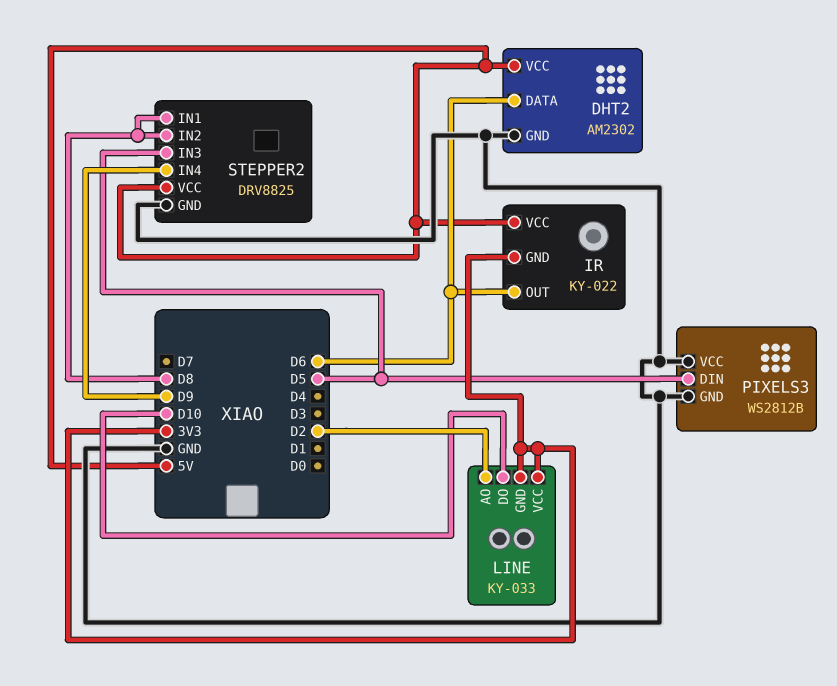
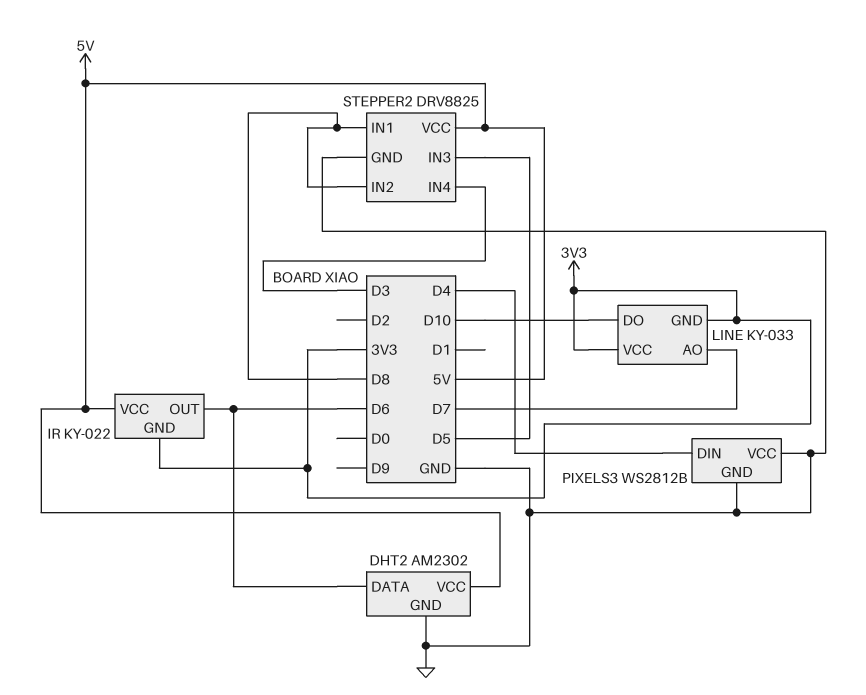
LINE pin AO: D2 -> D7
PIXELS3 pin DIN: D5 -> D4
STEPPER2 pin IN4: D9 -> D3

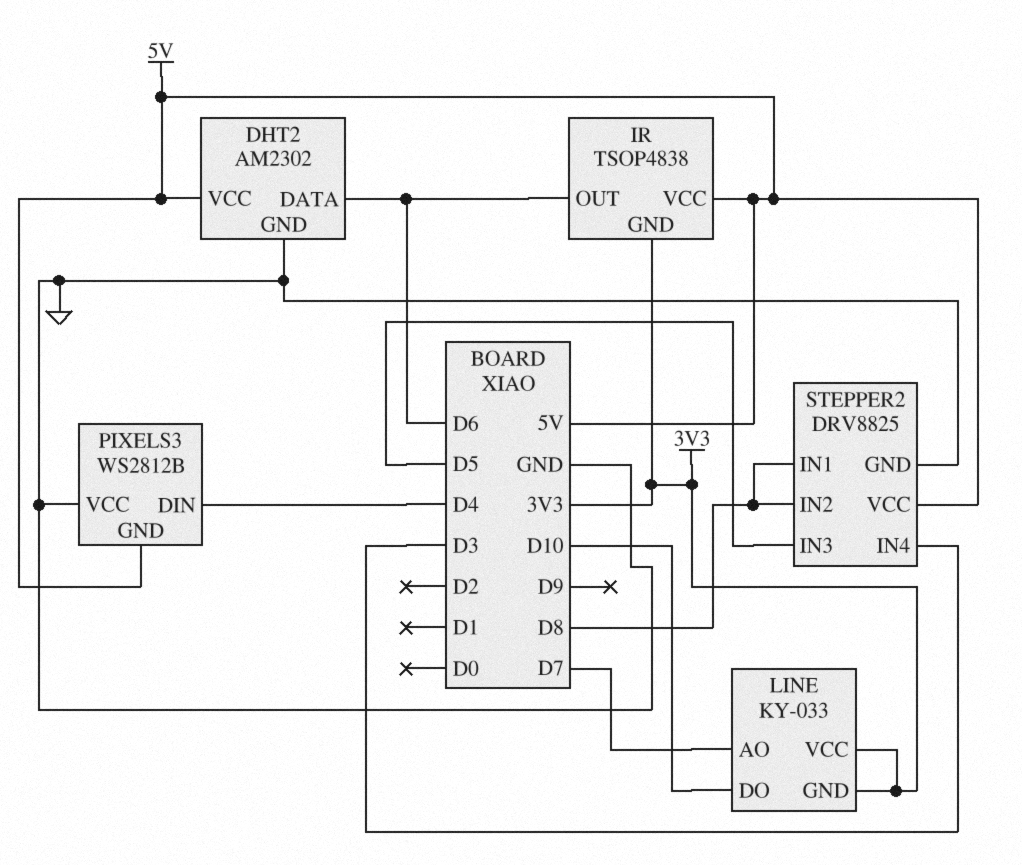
IR: KY-022 -> TSOP4838
PIXELS3 pin GND: GND -> 5V

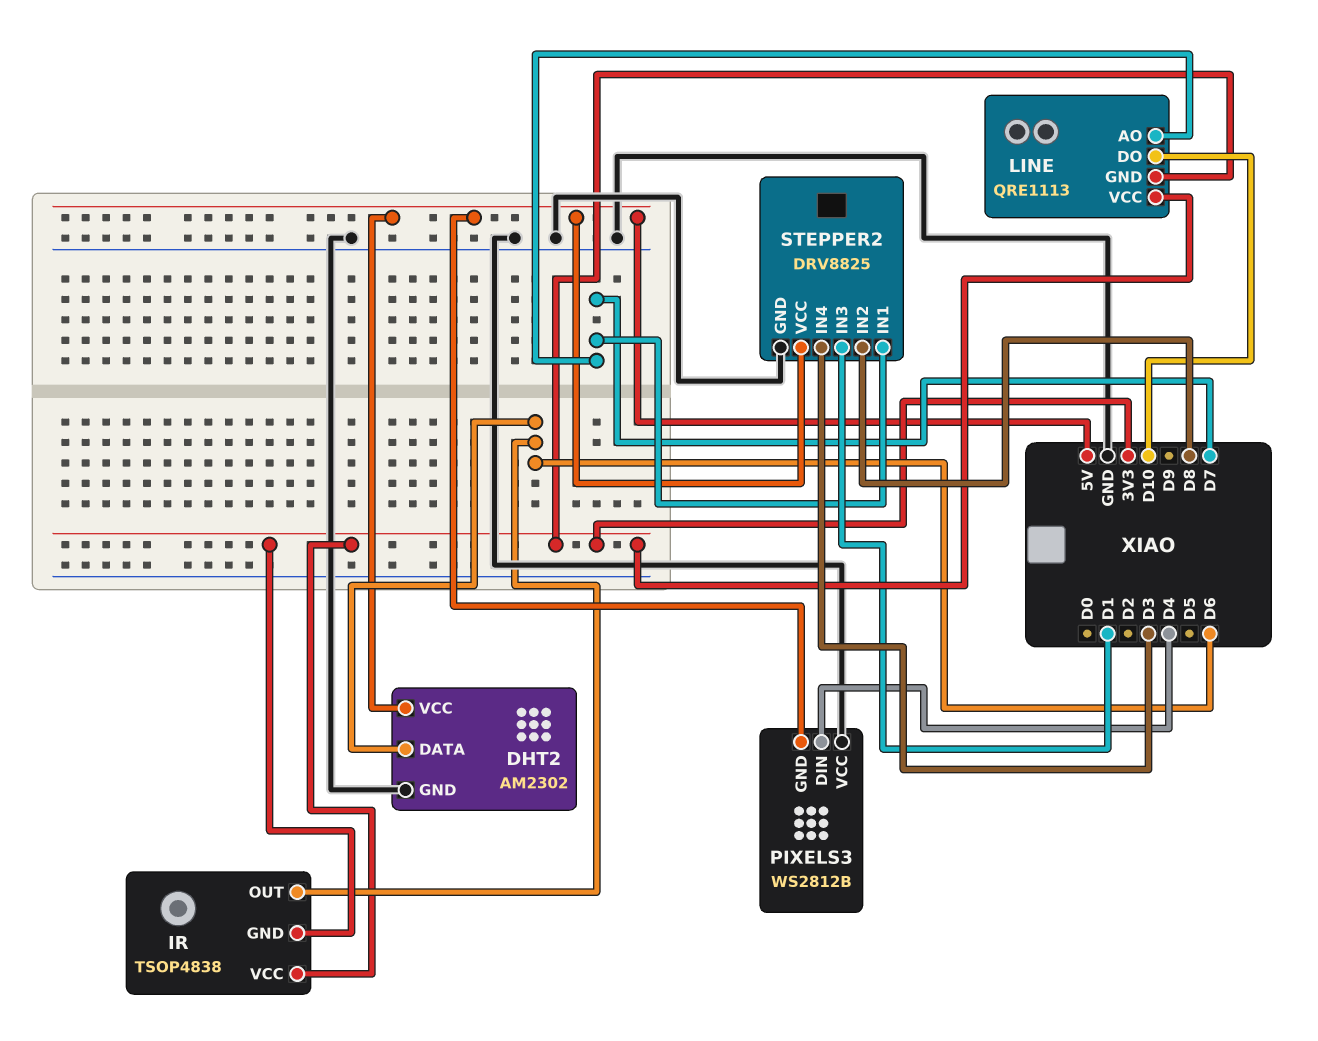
IR pin VCC: 5V -> 3V3
LINE: KY-033 -> QRE1113
STEPPER2 pin IN1: D8 -> D7
STEPPER2 pin IN3: D5 -> D1

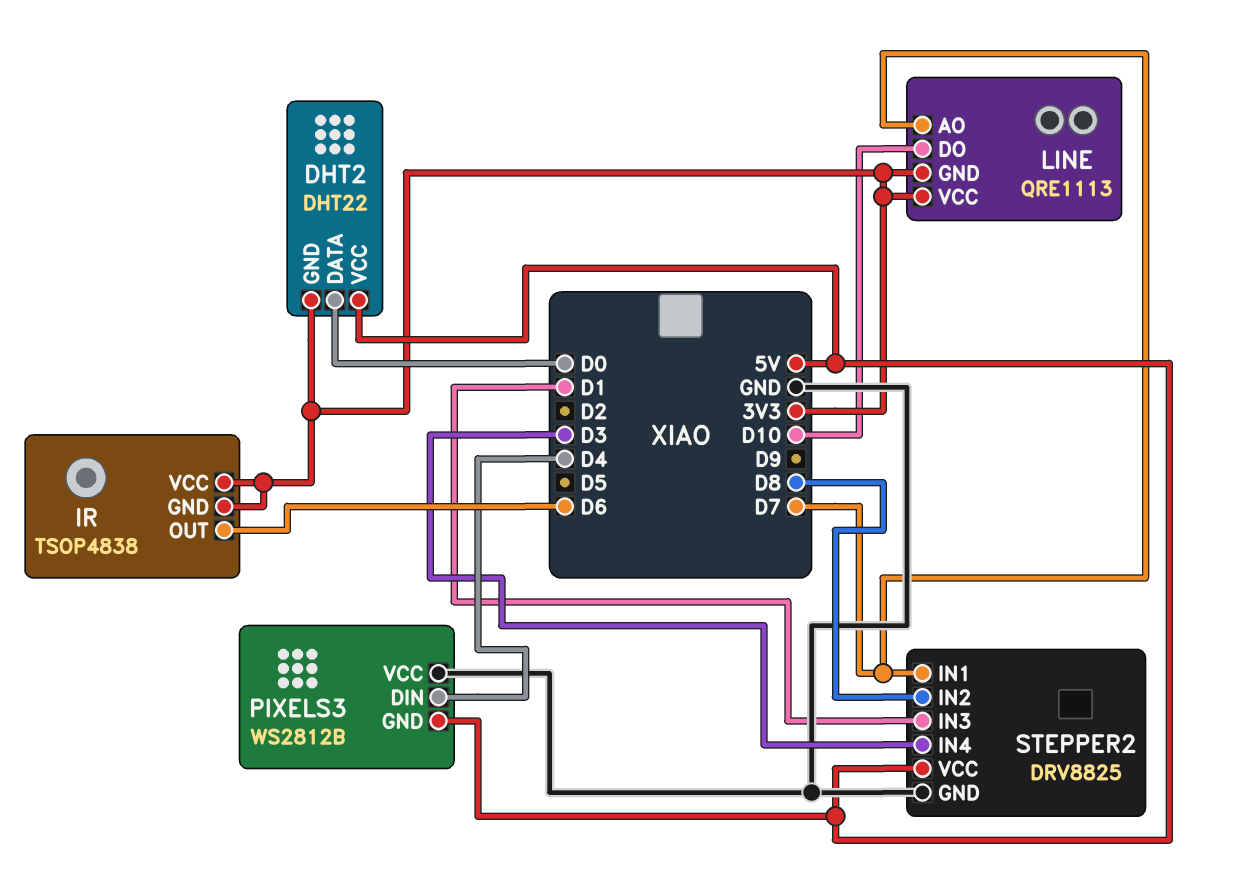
DHT2: AM2302 -> DHT22
DHT2 pin DATA: D6 -> D0
DHT2 pin GND: GND -> 3V3

